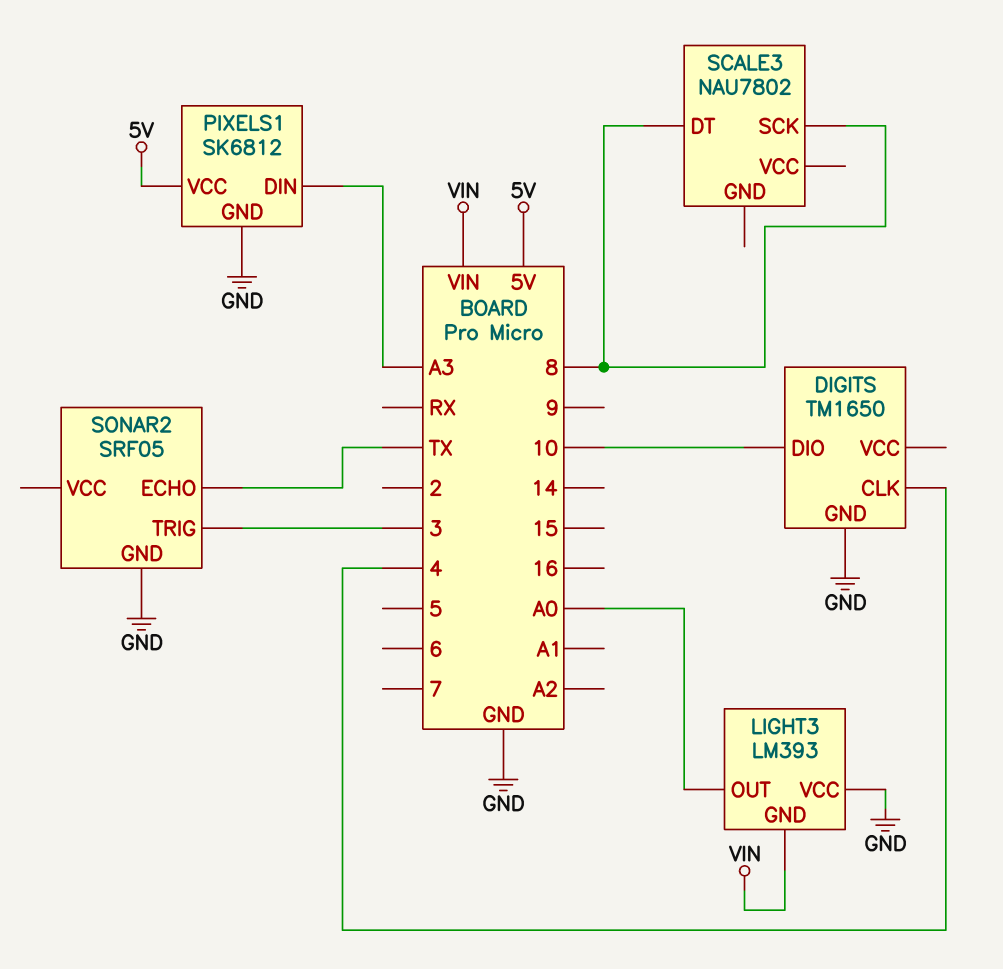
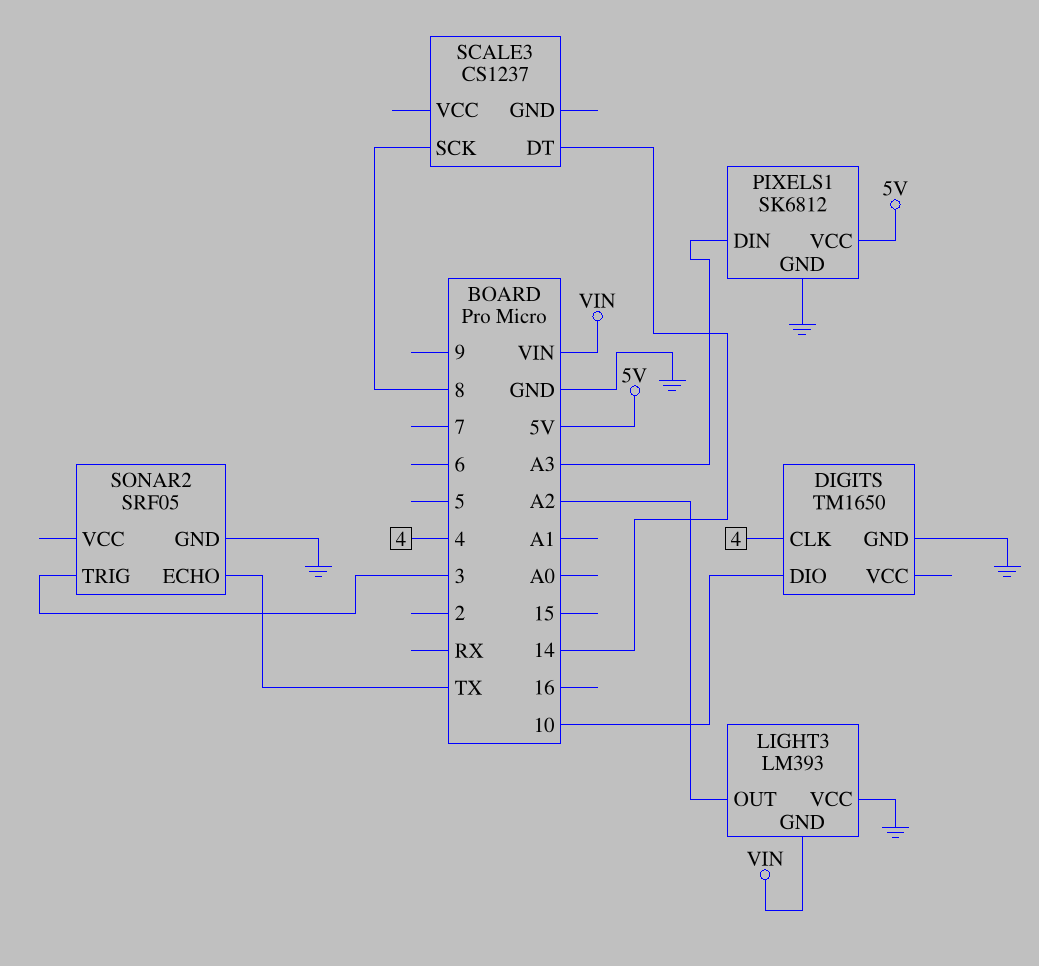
LIGHT3 pin OUT: A0 -> A2
SCALE3: NAU7802 -> CS1237
SCALE3 pin DT: 8 -> 14

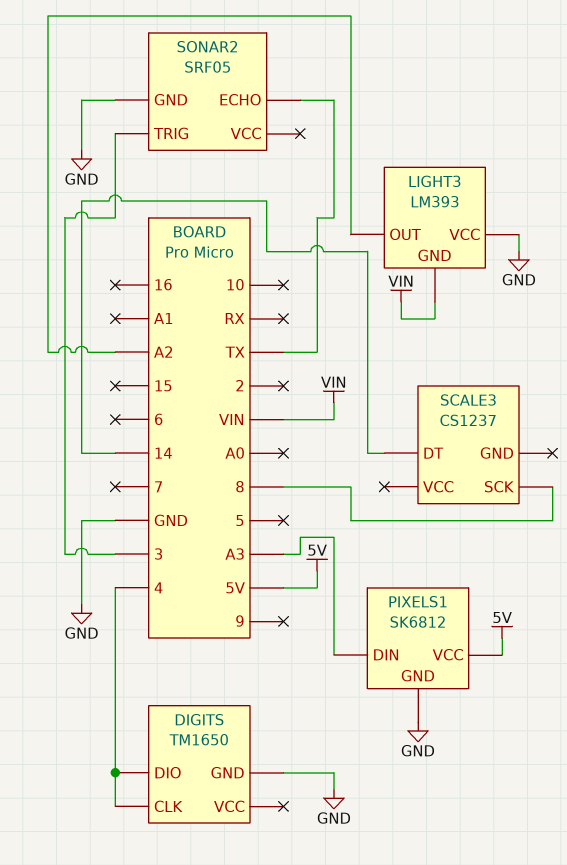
DIGITS pin DIO: 10 -> 4

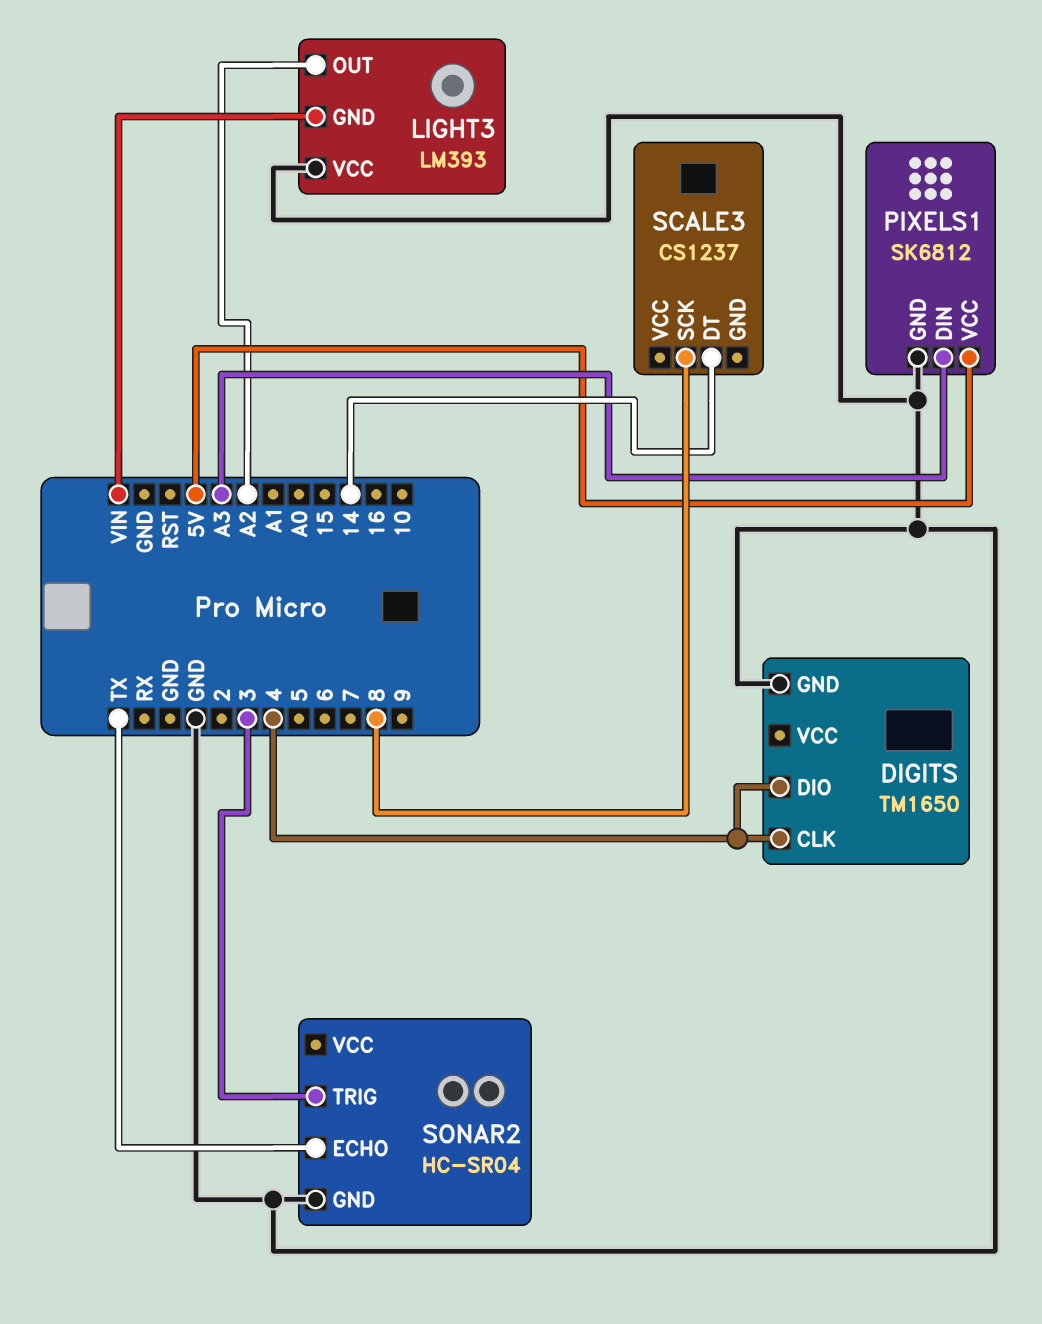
SONAR2: SRF05 -> HC-SR04

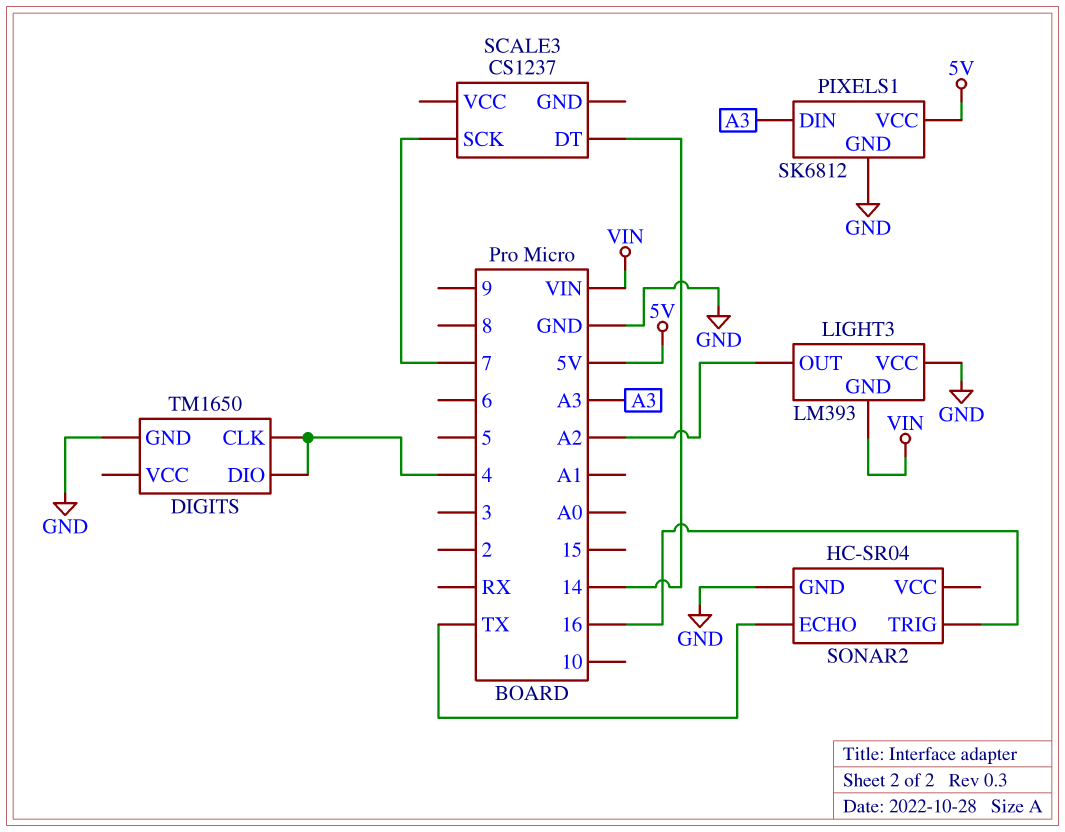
SCALE3 pin SCK: 8 -> 7
SONAR2 pin TRIG: 3 -> 16

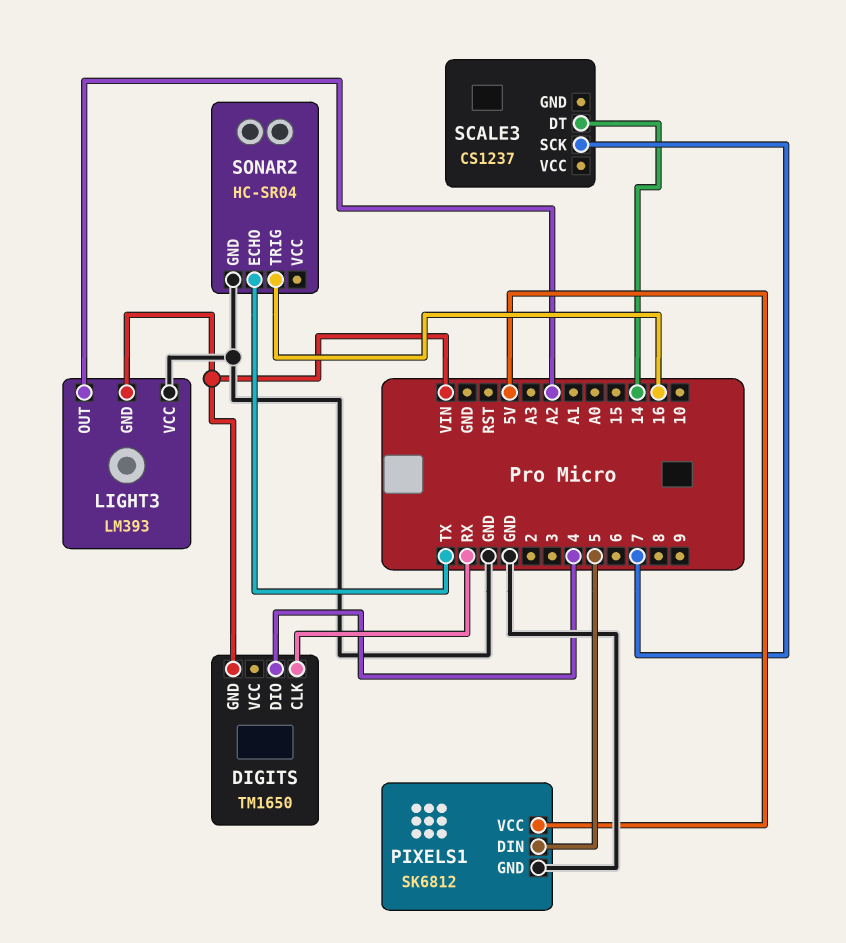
DIGITS pin CLK: 4 -> RX
DIGITS pin GND: GND -> VIN
PIXELS1 pin DIN: A3 -> 5

